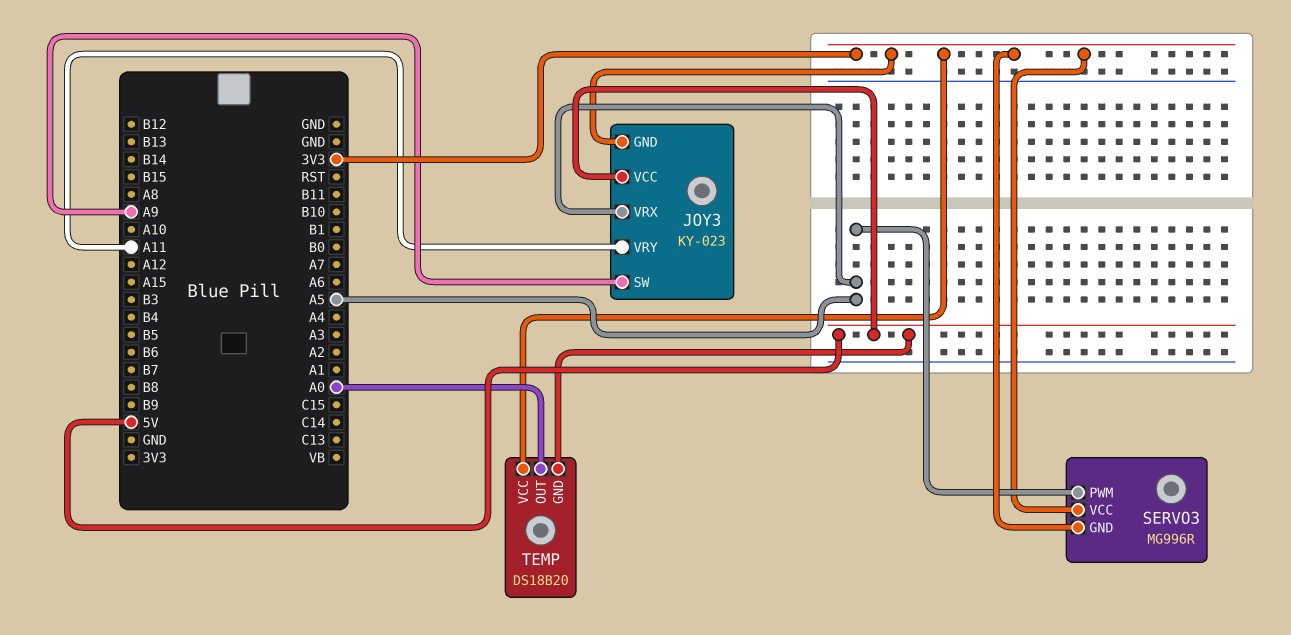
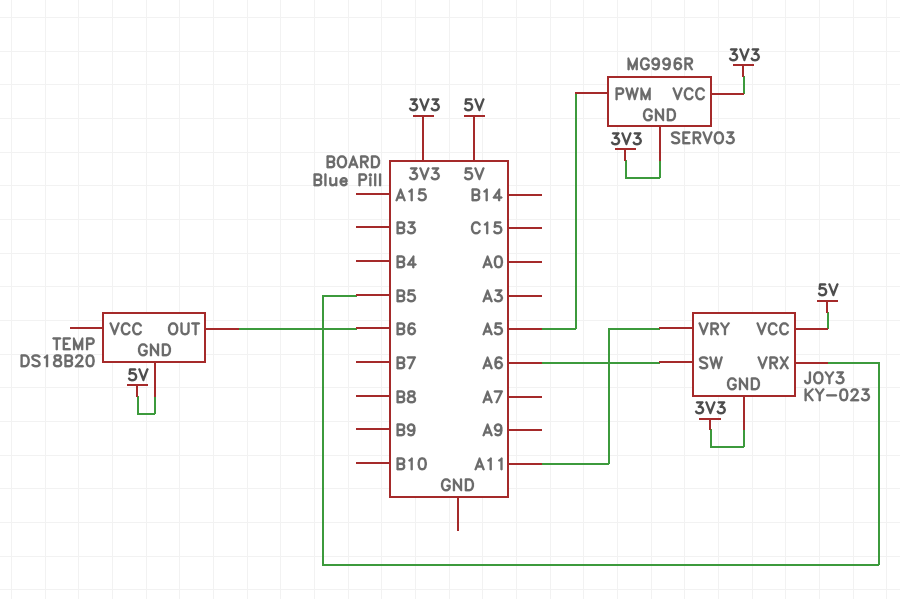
JOY3 pin SW: A9 -> A6
JOY3 pin VRX: A5 -> B5
TEMP pin OUT: A0 -> B6
TEMP pin VCC: 3V3 -> none

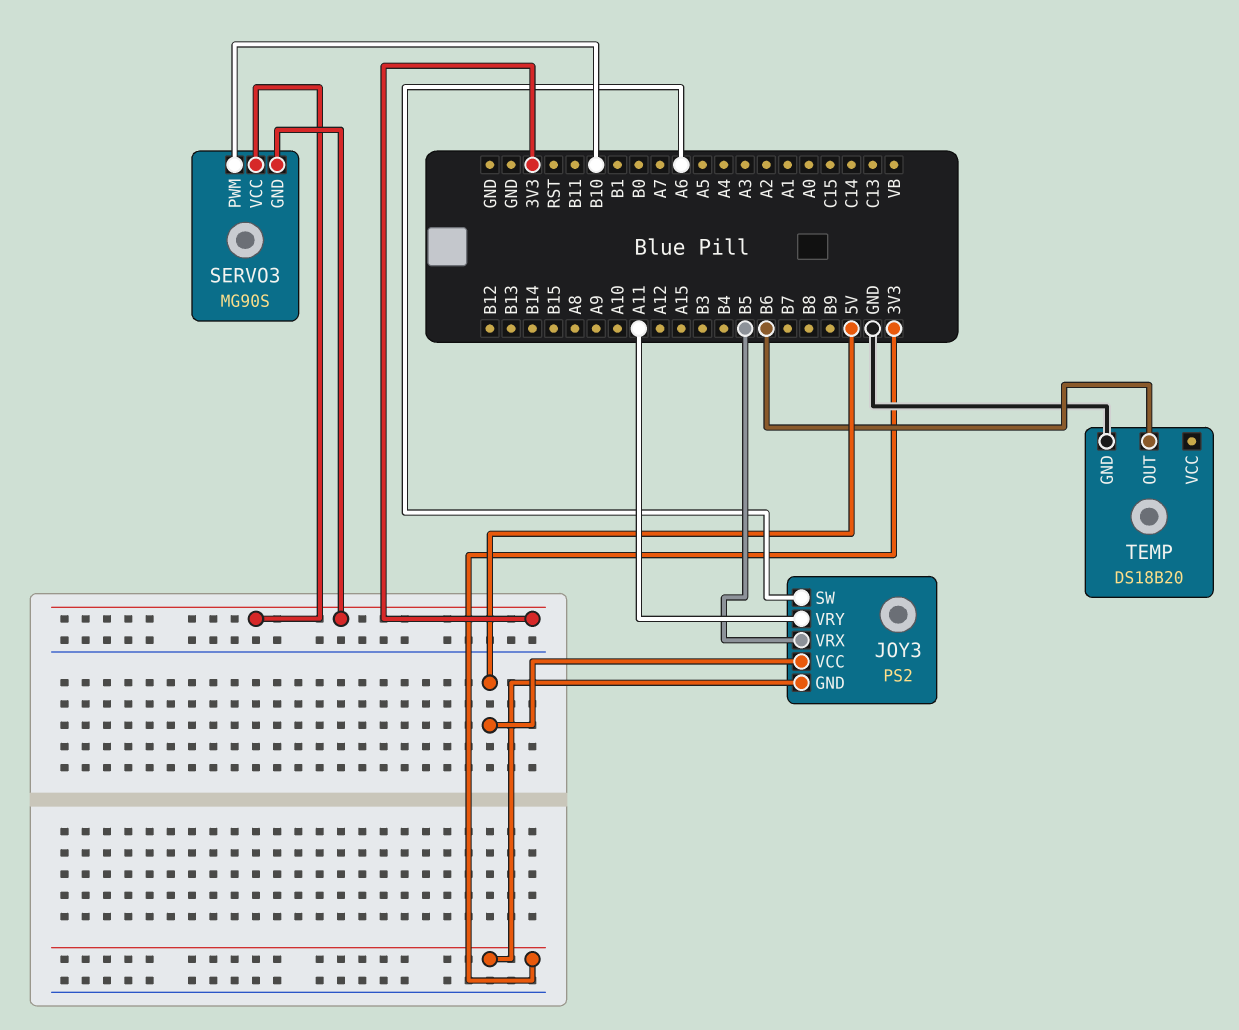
JOY3: KY-023 -> PS2
SERVO3: MG996R -> MG90S
SERVO3 pin PWM: A5 -> B10
TEMP pin GND: 5V -> GND

